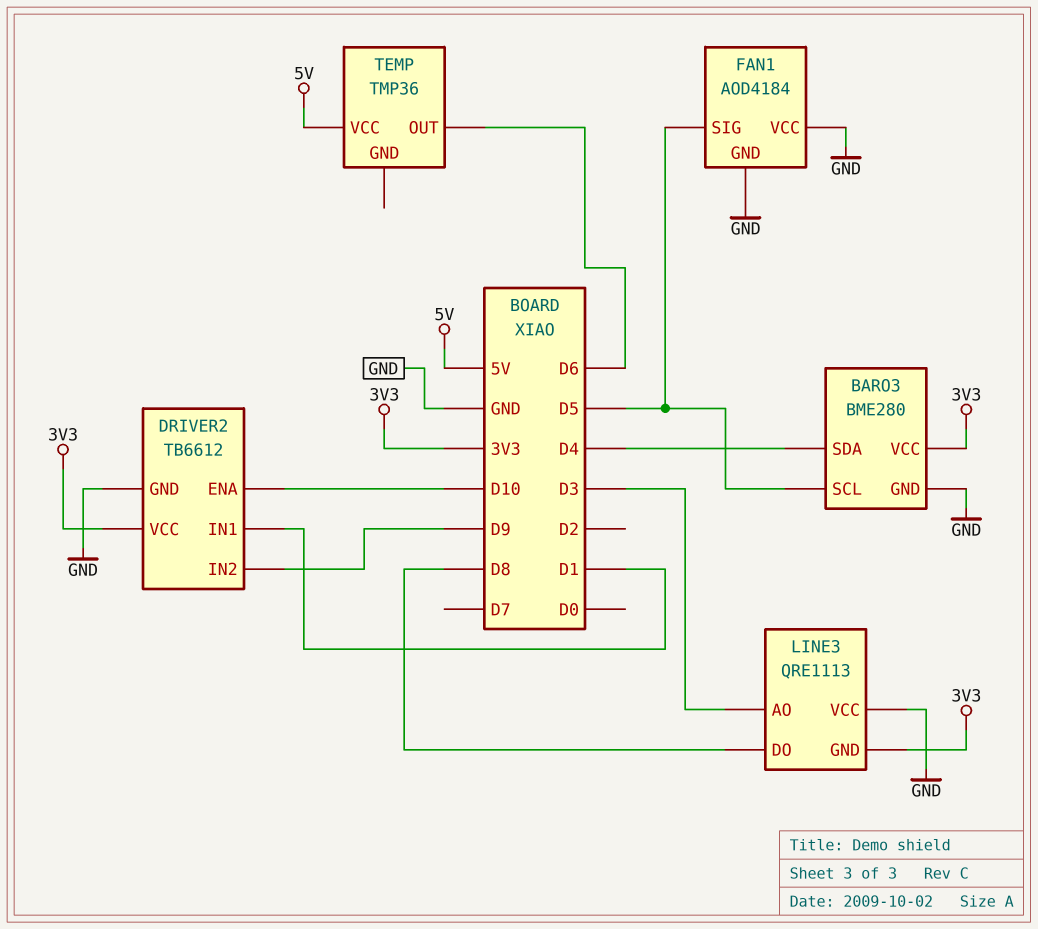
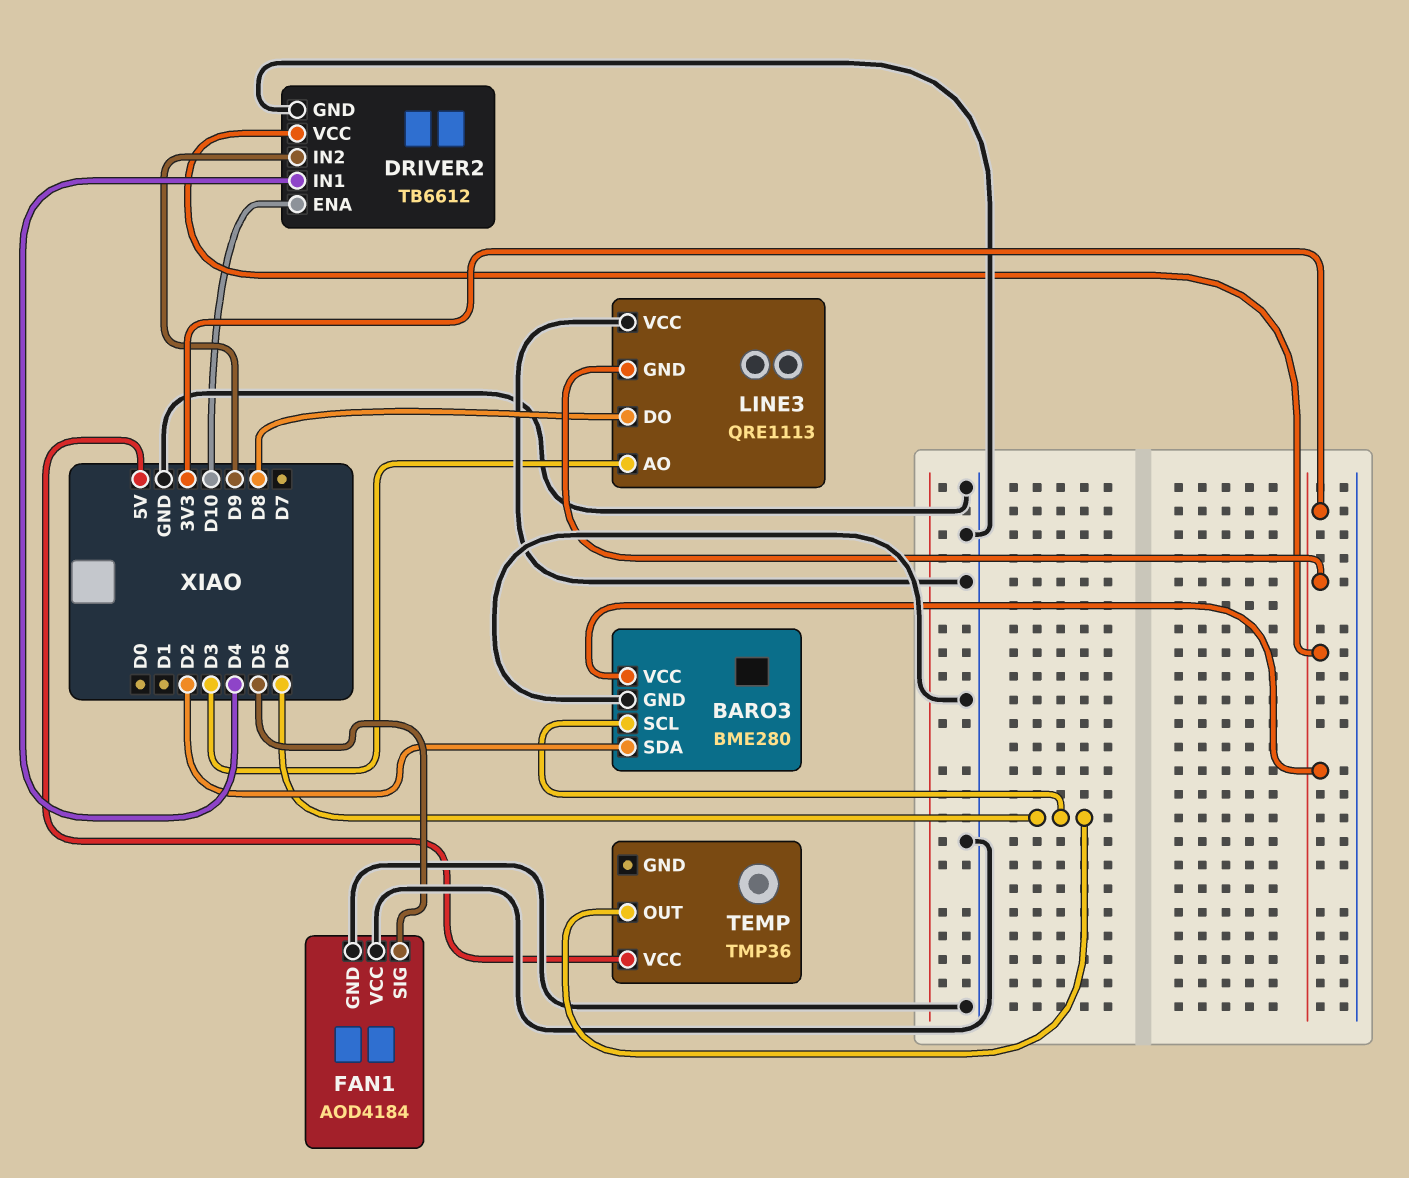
BARO3 pin SCL: D5 -> D6
BARO3 pin SDA: D4 -> D2
DRIVER2 pin IN1: D1 -> D4

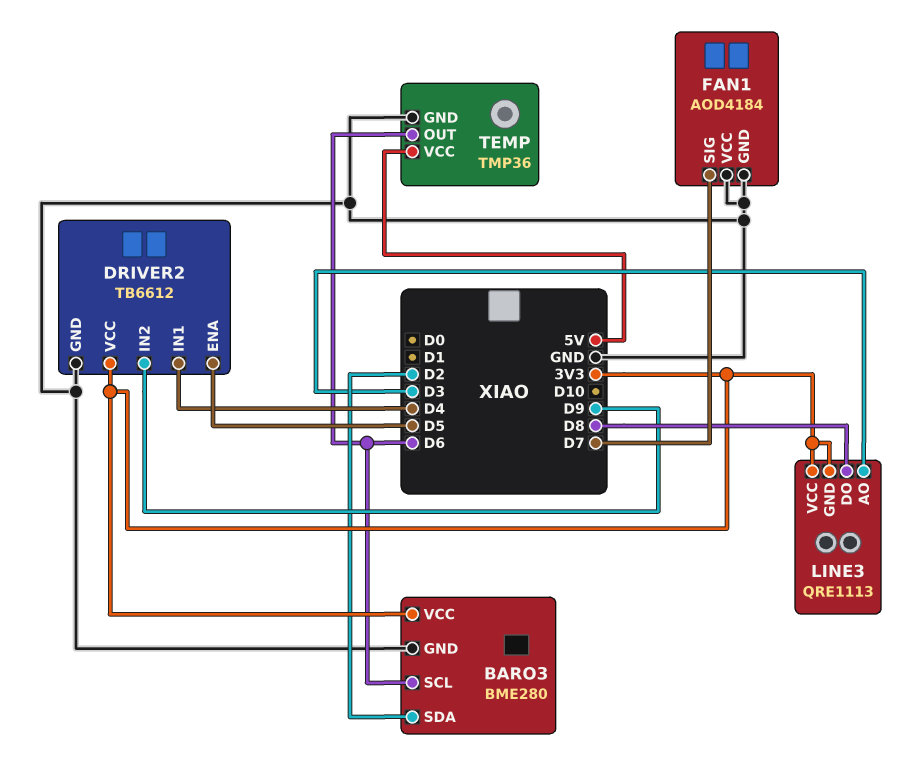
DRIVER2 pin ENA: D10 -> D5
FAN1 pin SIG: D5 -> D7
LINE3 pin VCC: GND -> 3V3
TEMP pin GND: none -> GND

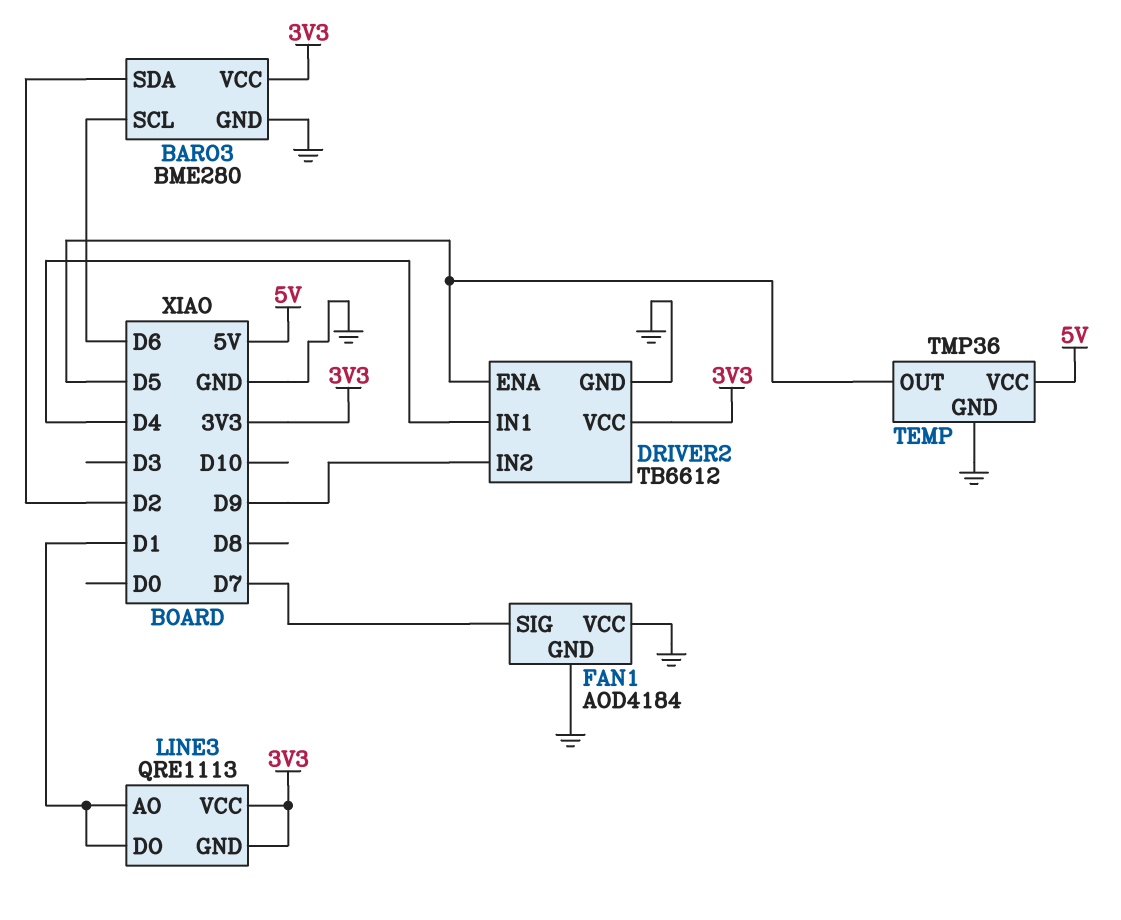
LINE3 pin AO: D3 -> D1
LINE3 pin DO: D8 -> D1
TEMP pin OUT: D6 -> D5

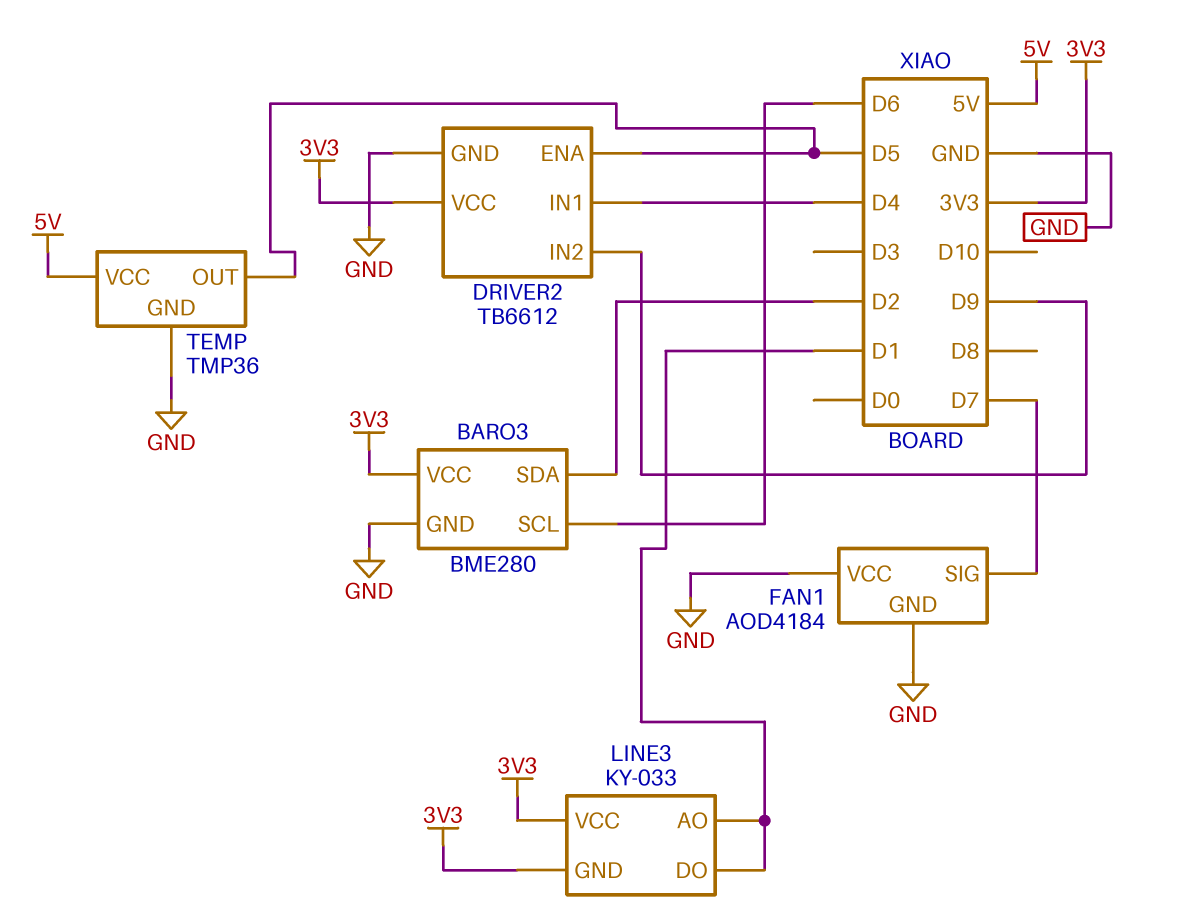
LINE3: QRE1113 -> KY-033

